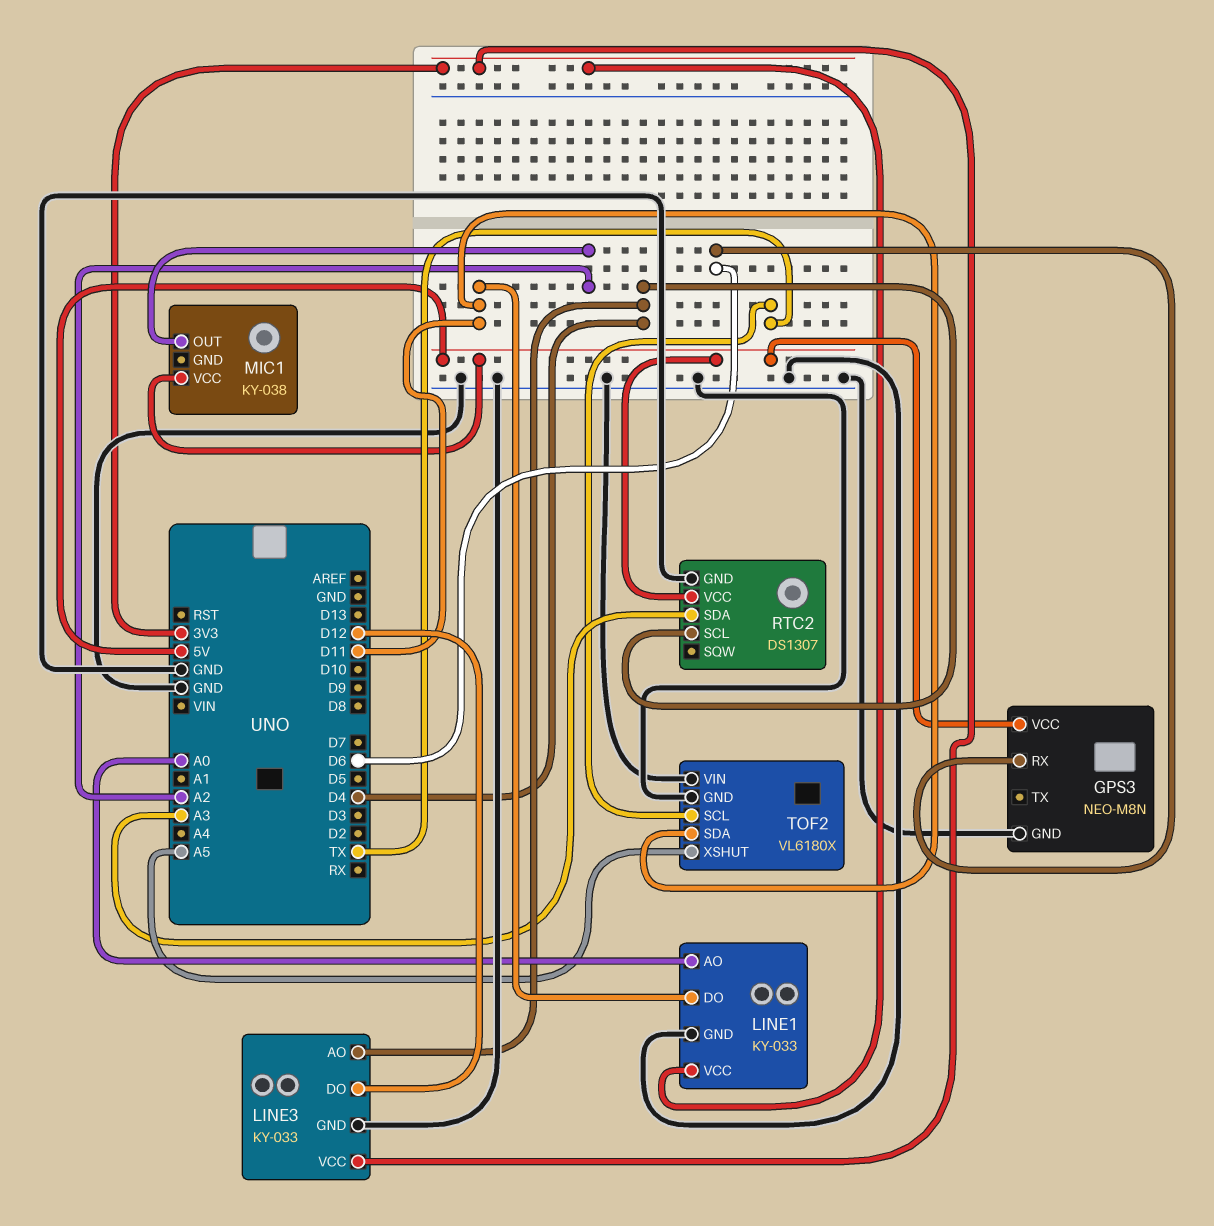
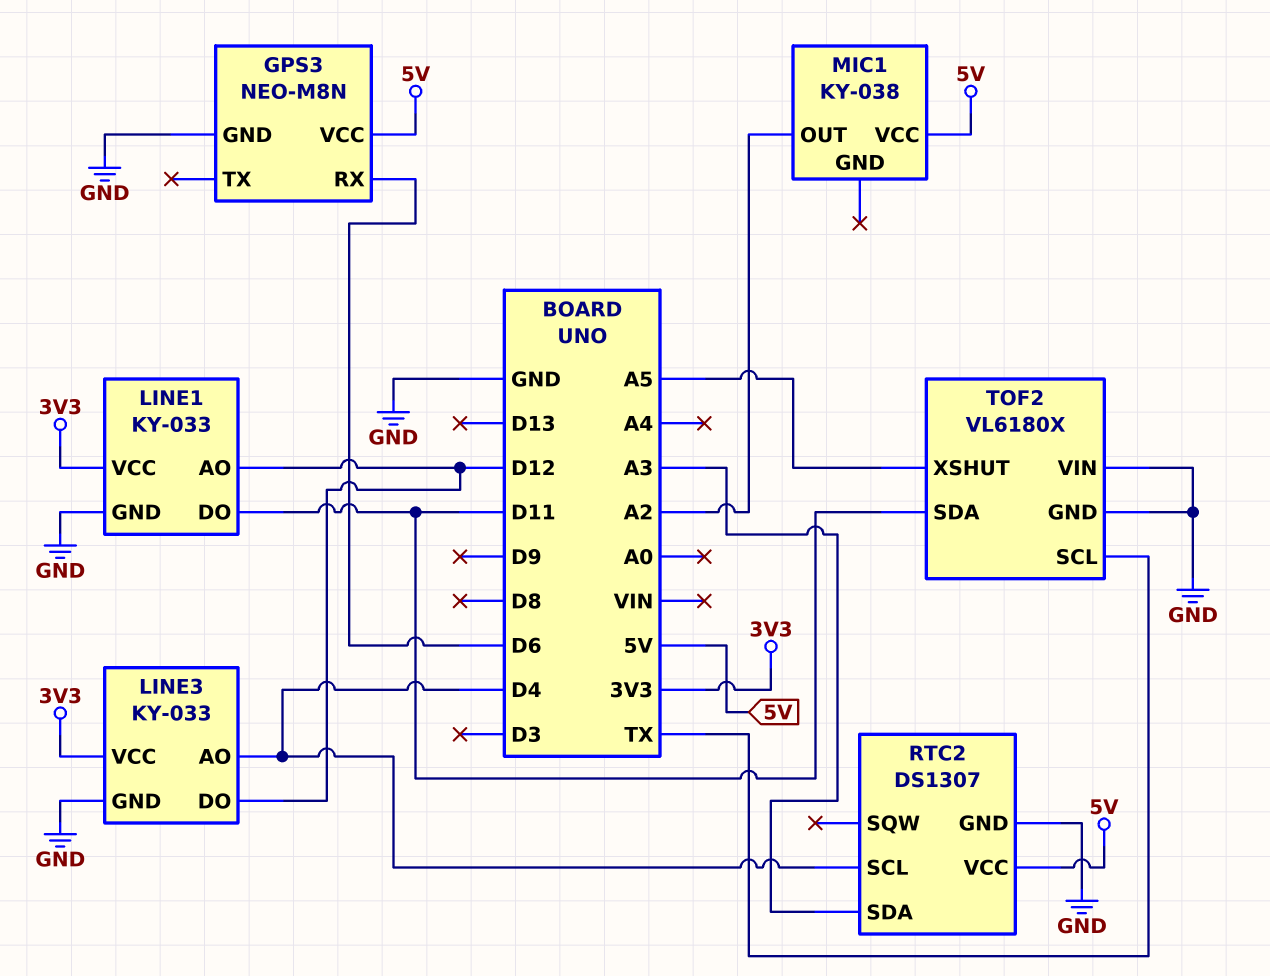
LINE1 pin AO: A0 -> D12

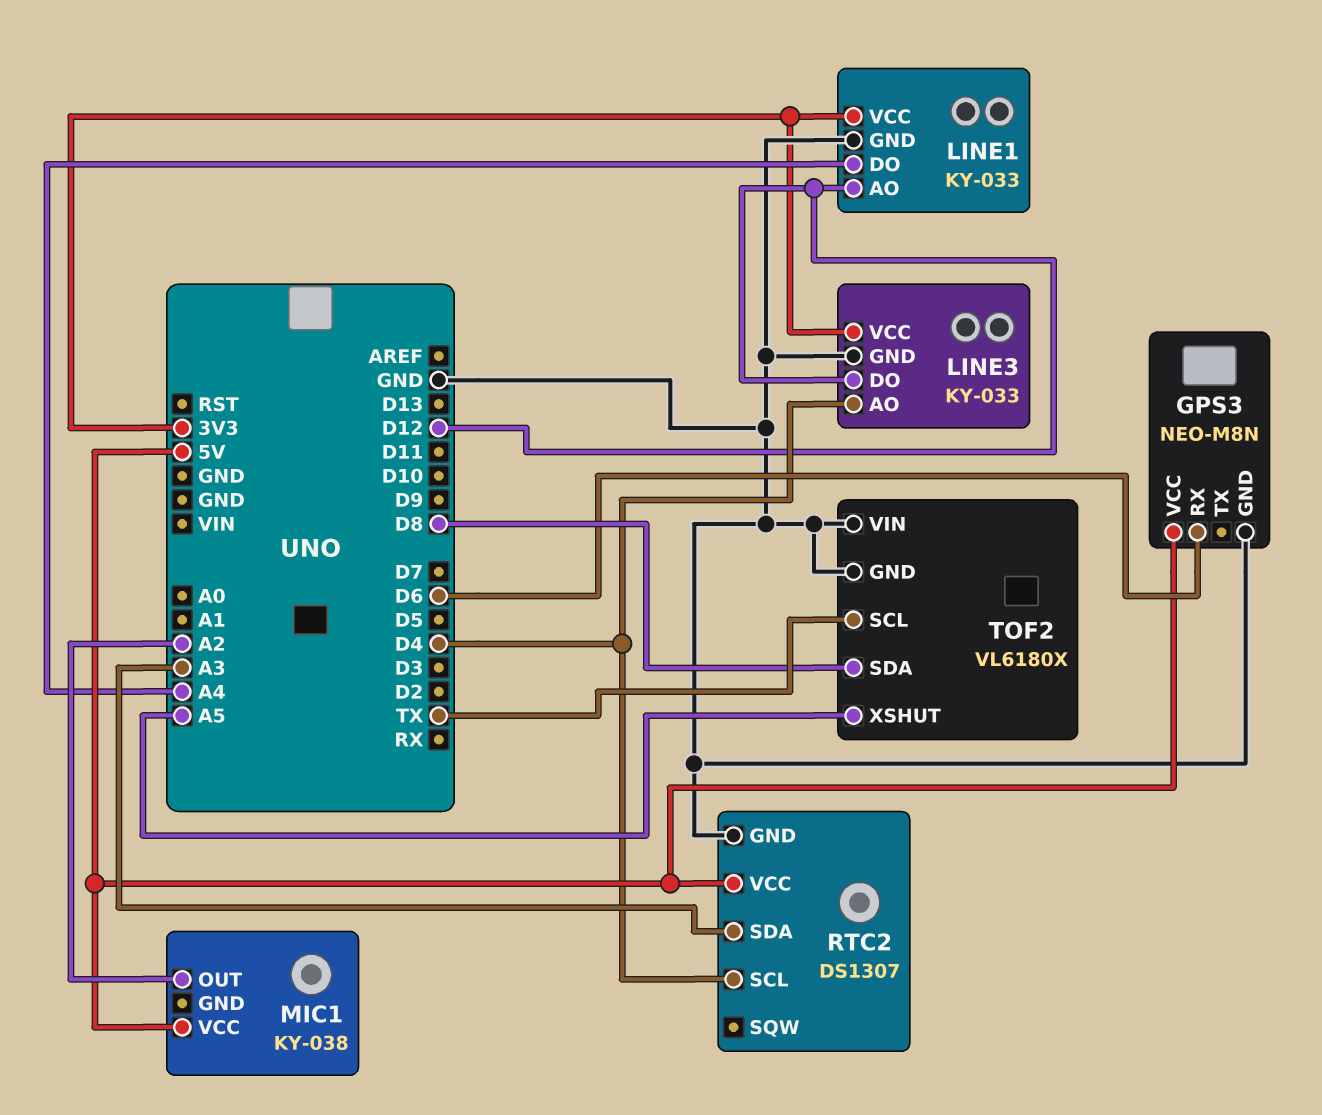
LINE1 pin DO: D11 -> A4
TOF2 pin SDA: D11 -> D8

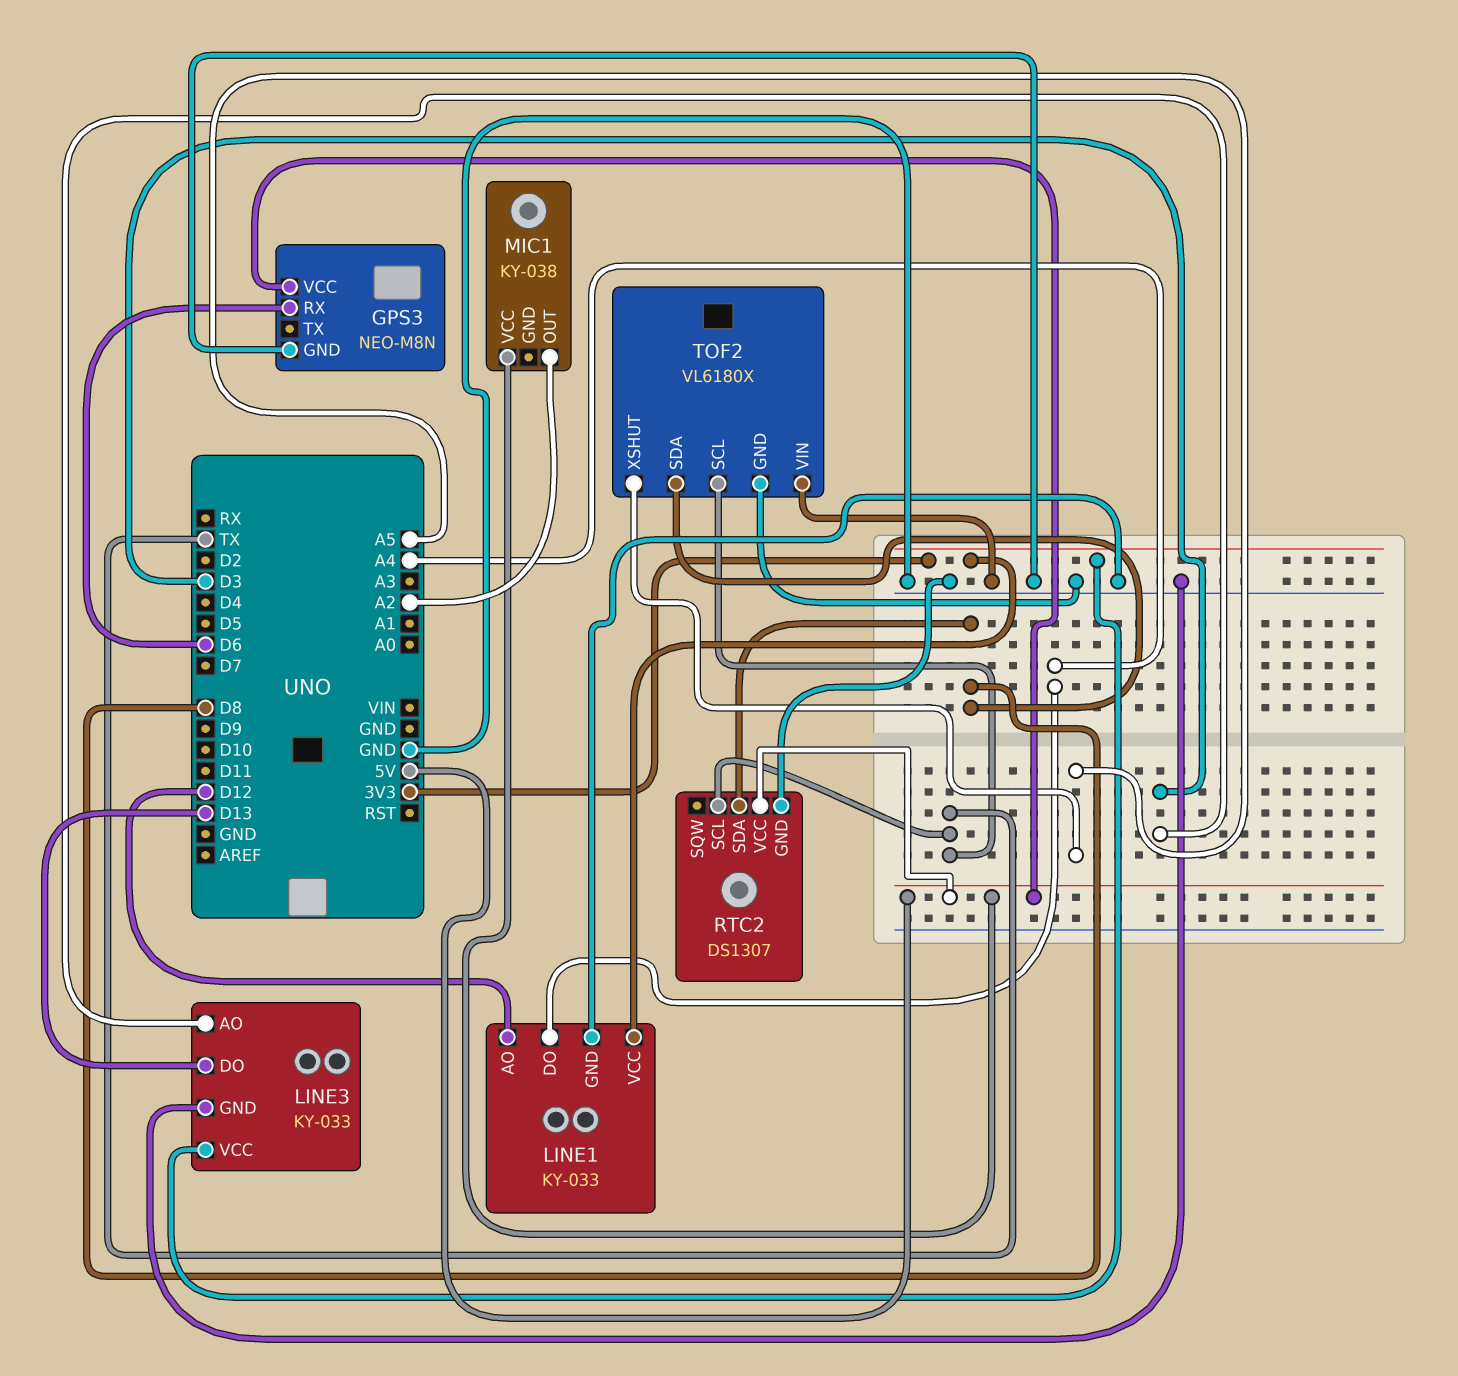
LINE3 pin AO: D4 -> D3
LINE3 pin DO: D12 -> D13
RTC2 pin SCL: D4 -> TX
RTC2 pin SDA: A3 -> D8

